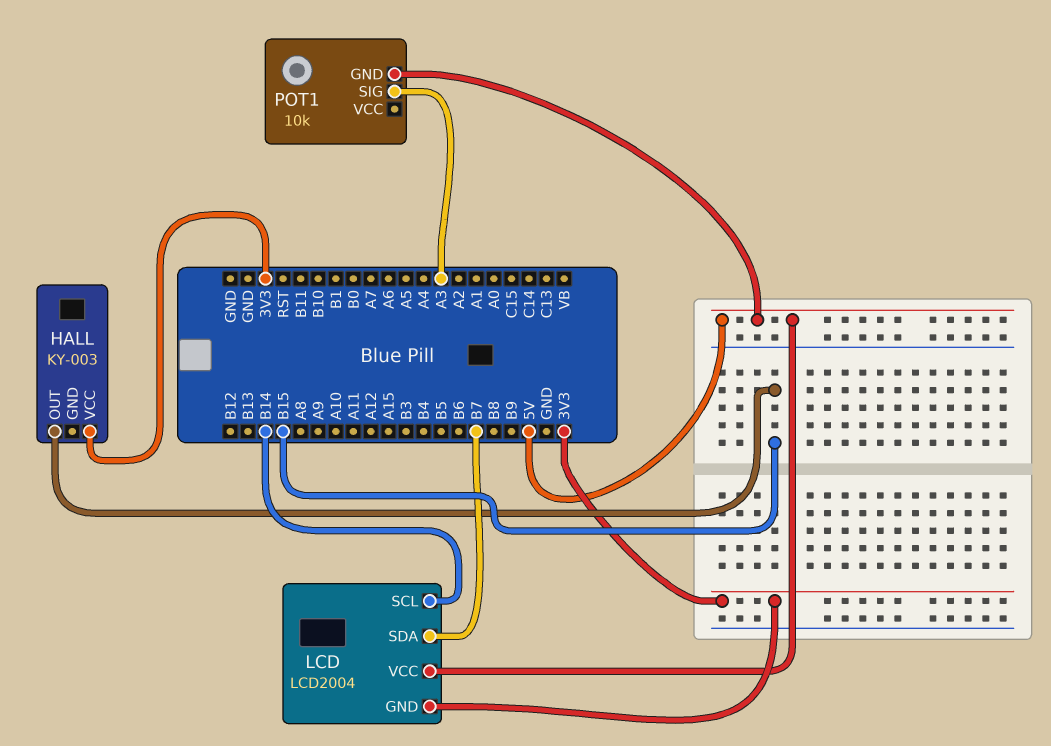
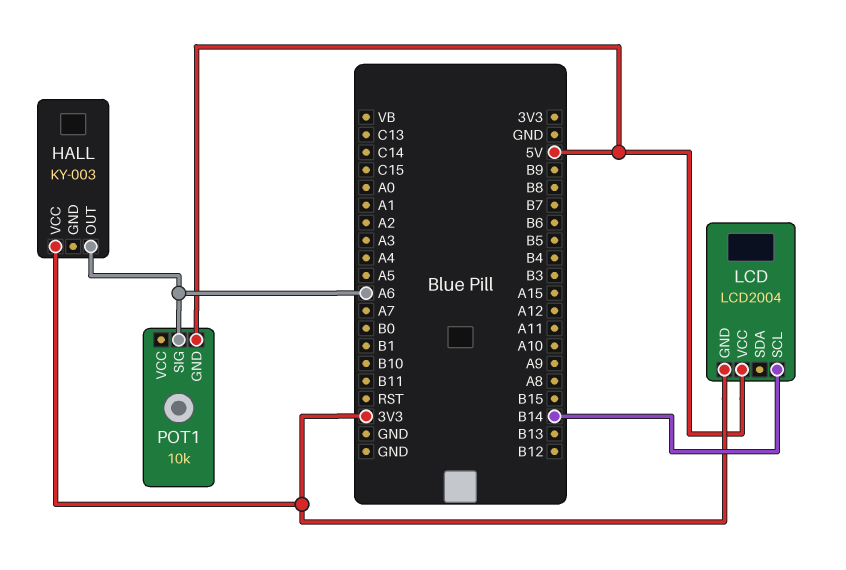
HALL pin OUT: B15 -> A6
LCD pin SDA: B7 -> none
POT1 pin SIG: A3 -> A6

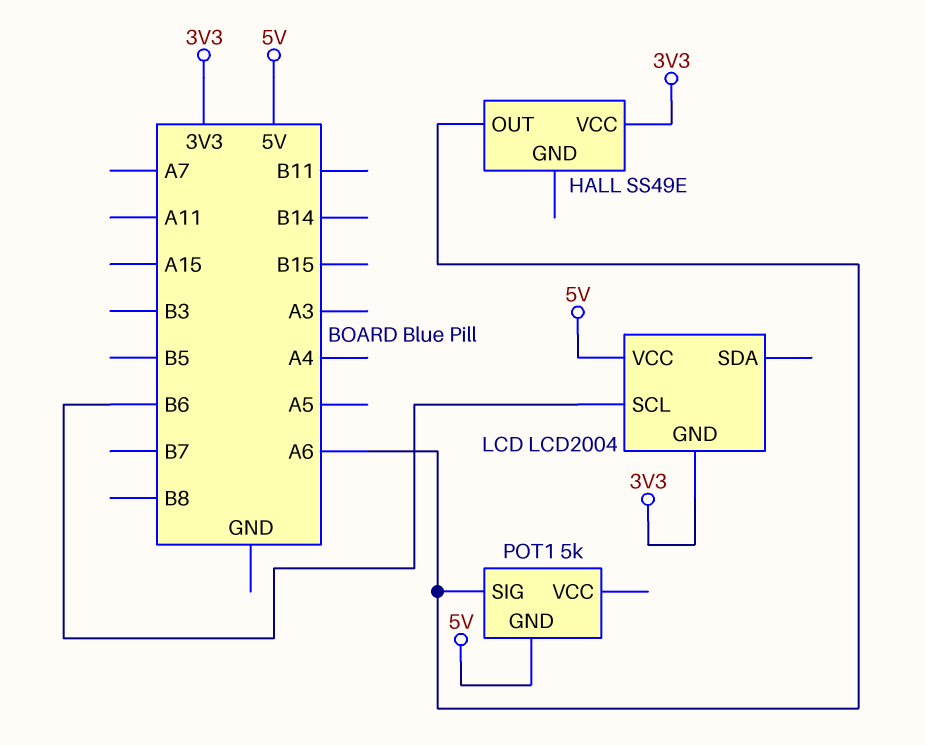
HALL: KY-003 -> SS49E
LCD pin SCL: B14 -> B6
POT1: 10k -> 5k

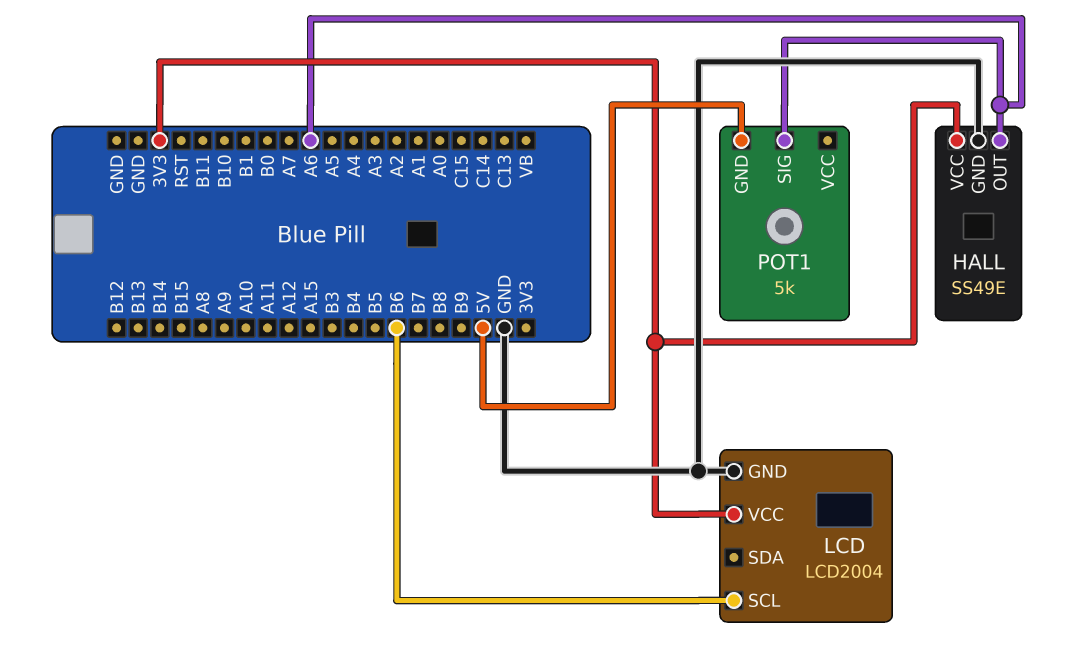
HALL pin GND: none -> GND
LCD pin GND: 3V3 -> GND
LCD pin VCC: 5V -> 3V3

